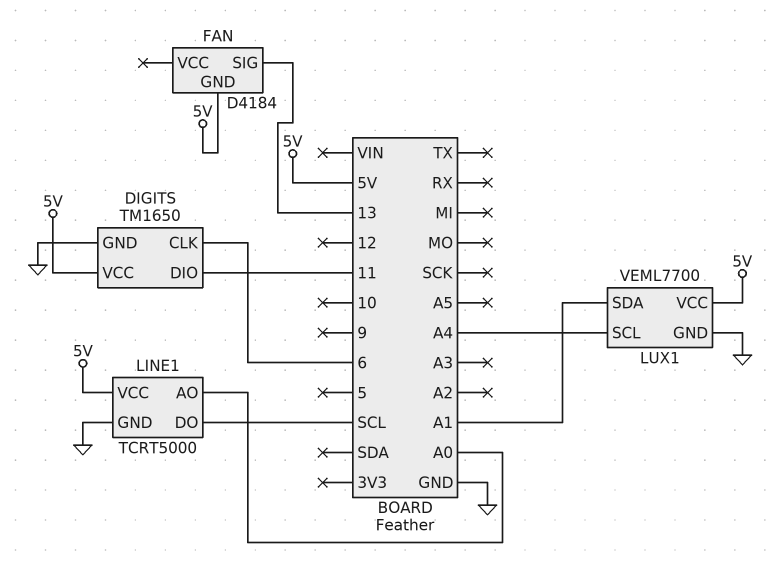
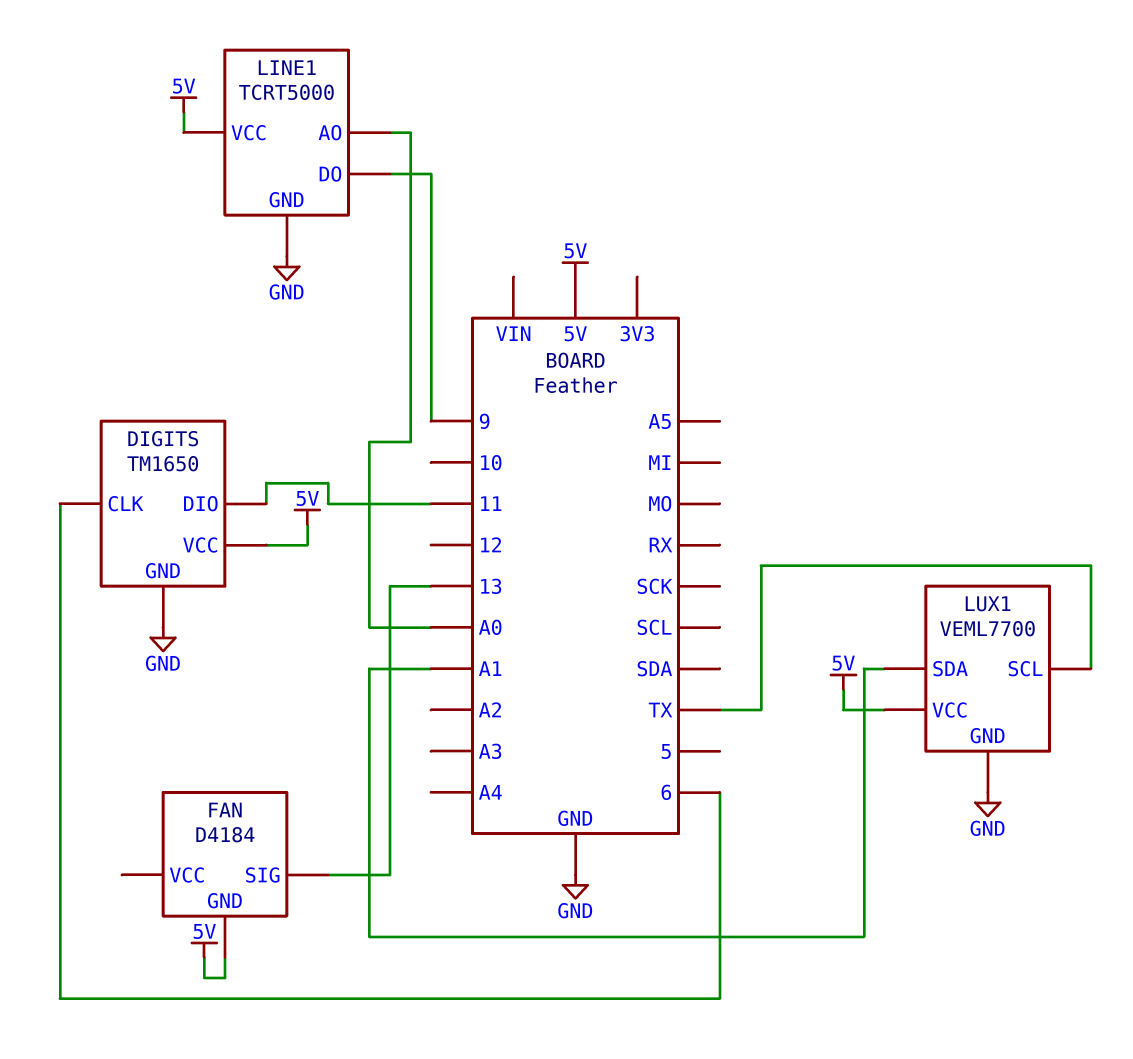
LINE1 pin DO: SCL -> 9
LUX1 pin SCL: A4 -> TX

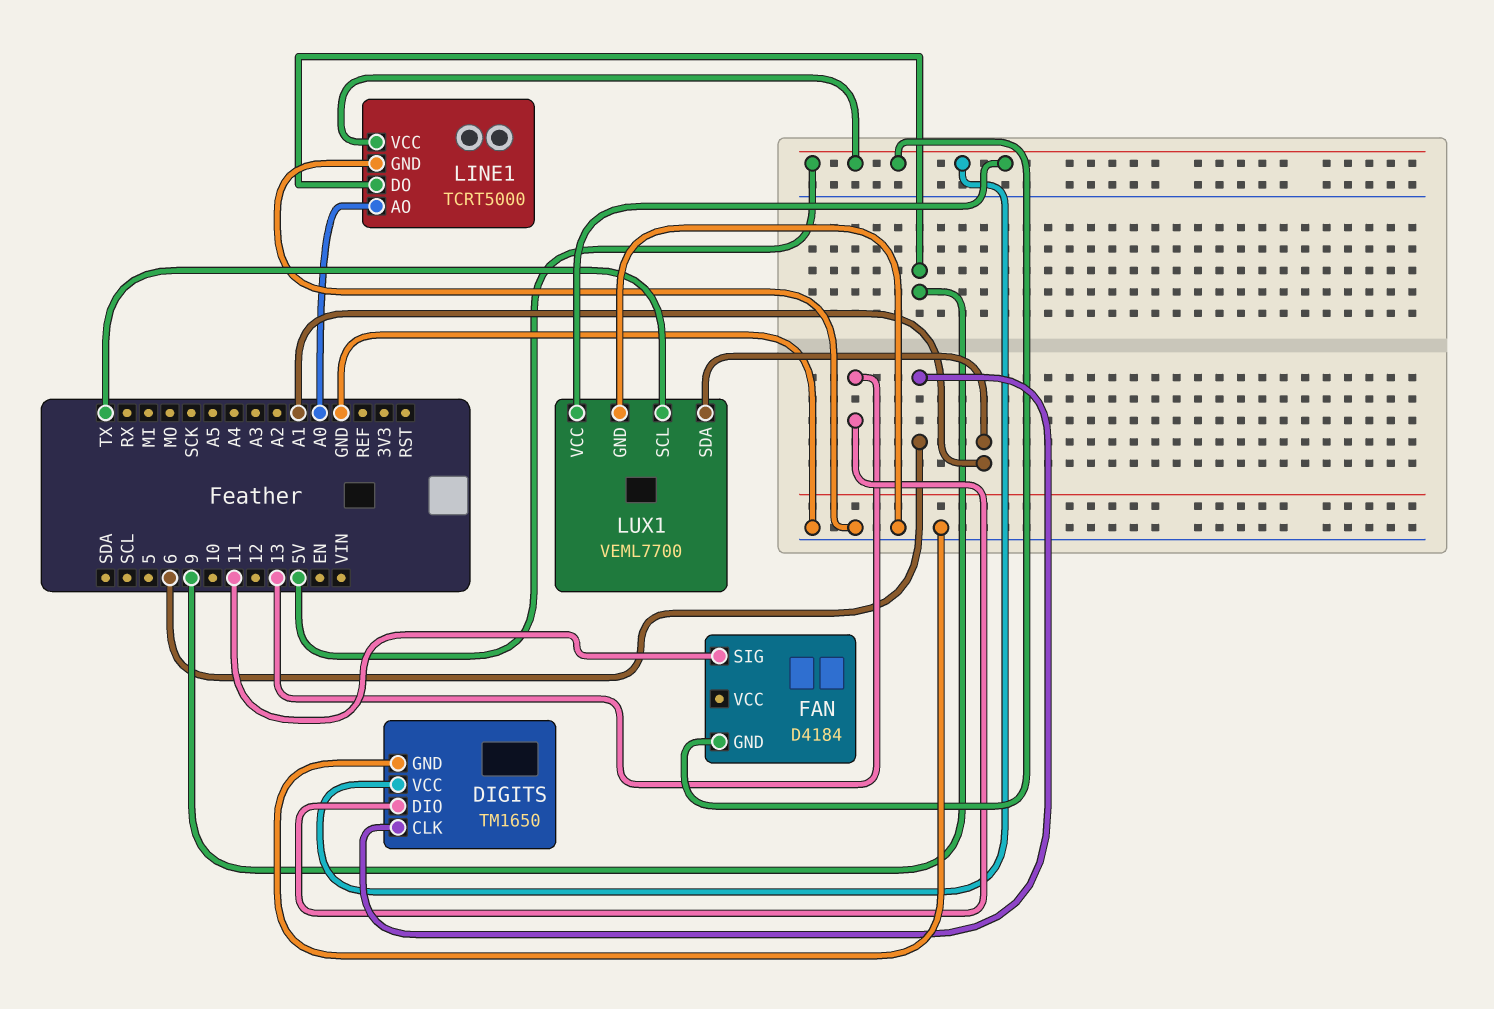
DIGITS pin DIO: 11 -> 13
FAN pin SIG: 13 -> 11

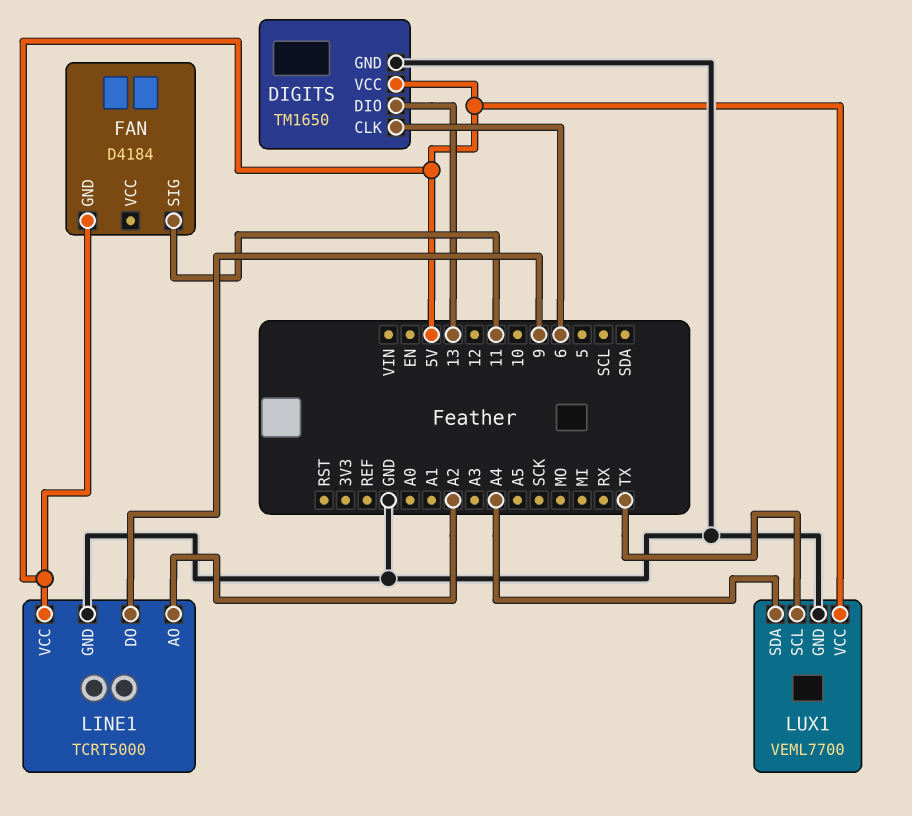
LINE1 pin AO: A0 -> A2
LUX1 pin SDA: A1 -> A4

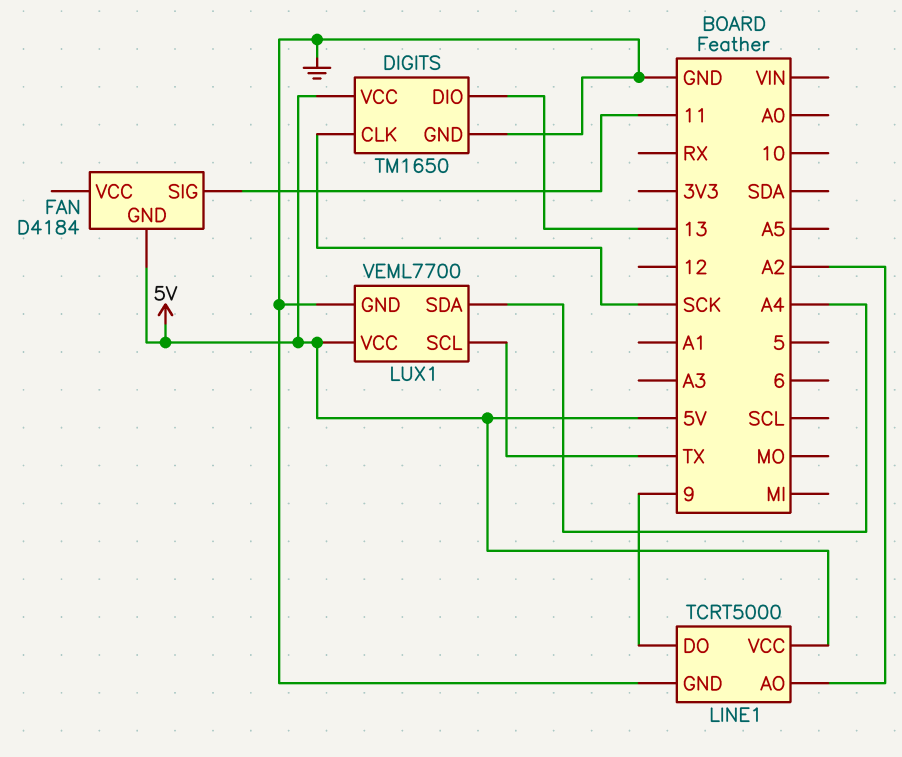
DIGITS pin CLK: 6 -> SCK

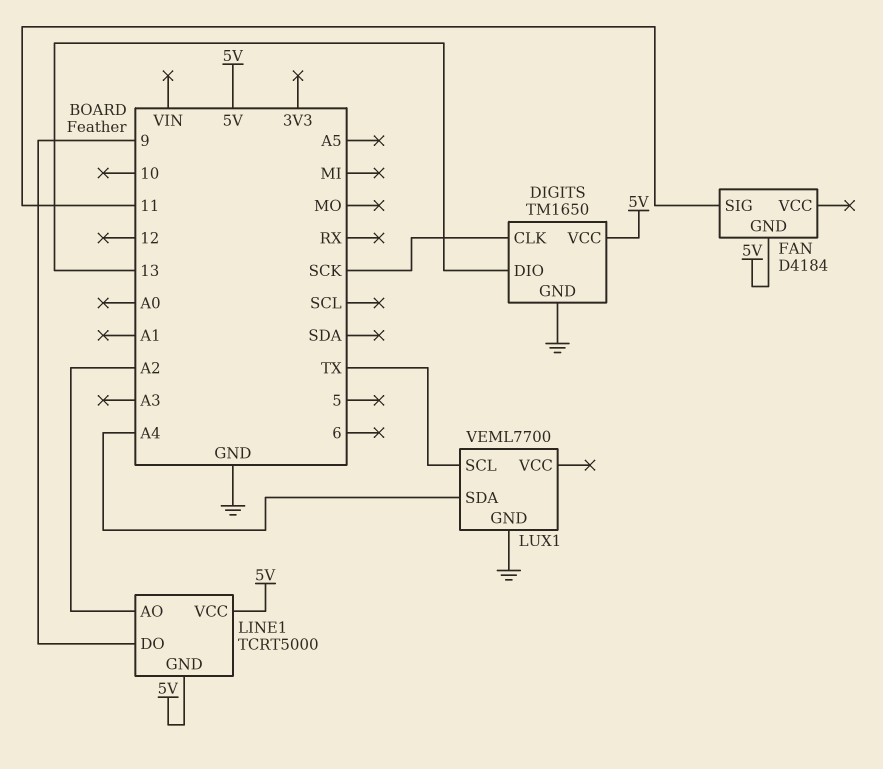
LINE1 pin GND: GND -> 5V
LUX1 pin VCC: 5V -> none

